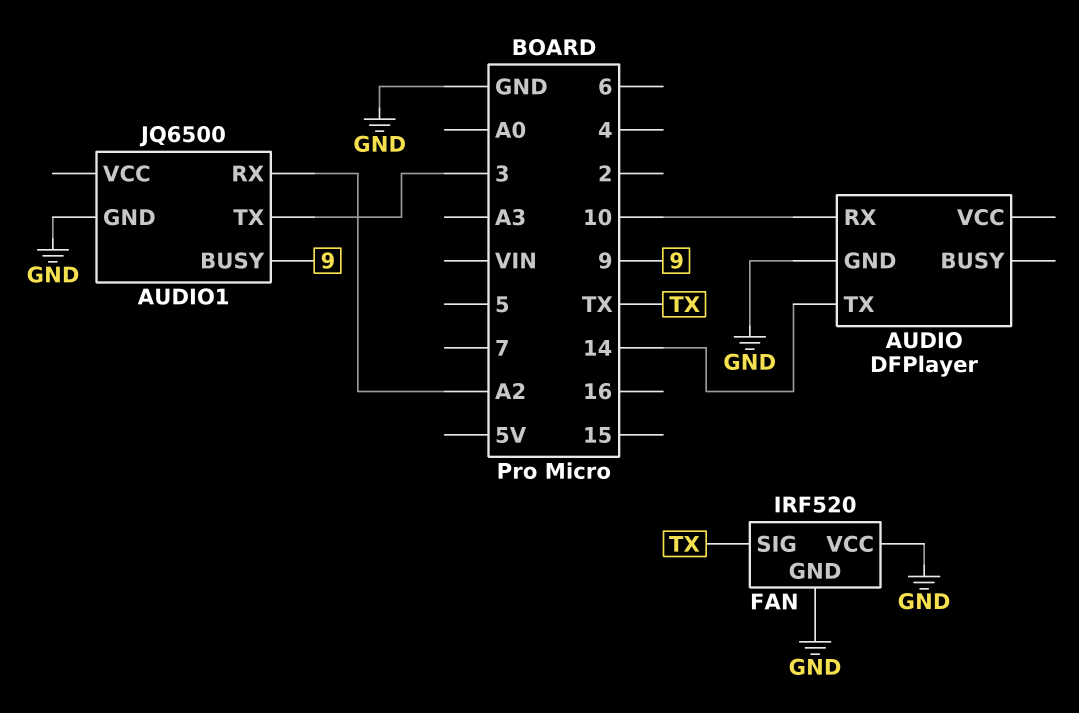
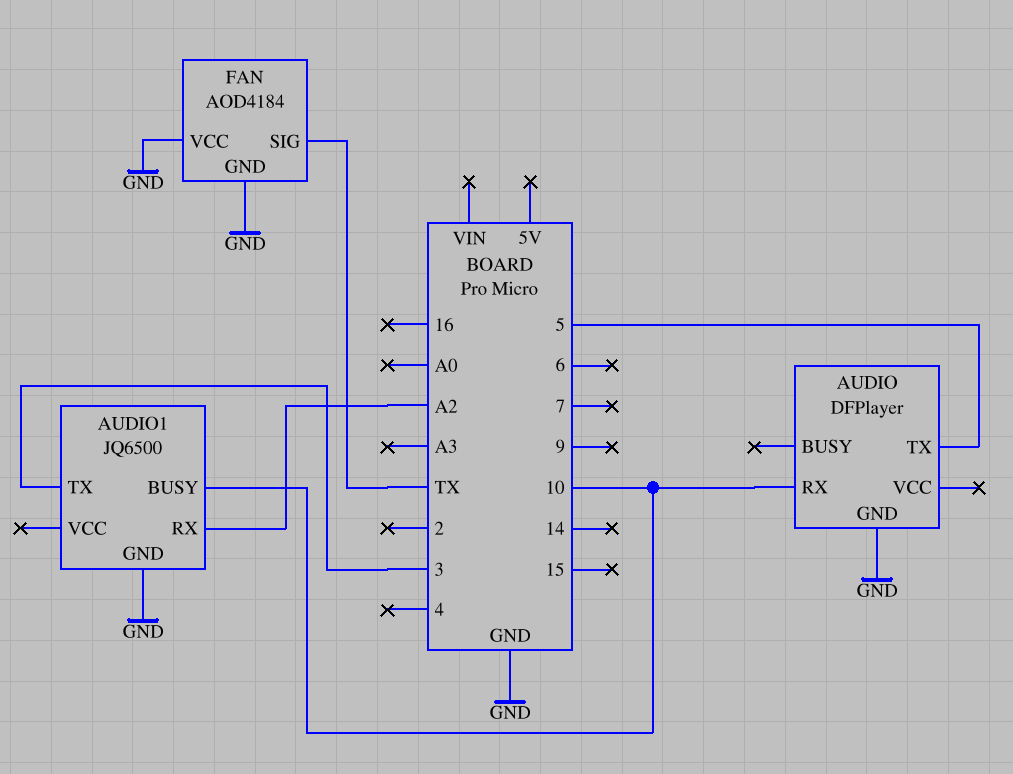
AUDIO pin TX: 14 -> 5
AUDIO1 pin BUSY: 9 -> 10
FAN: IRF520 -> AOD4184

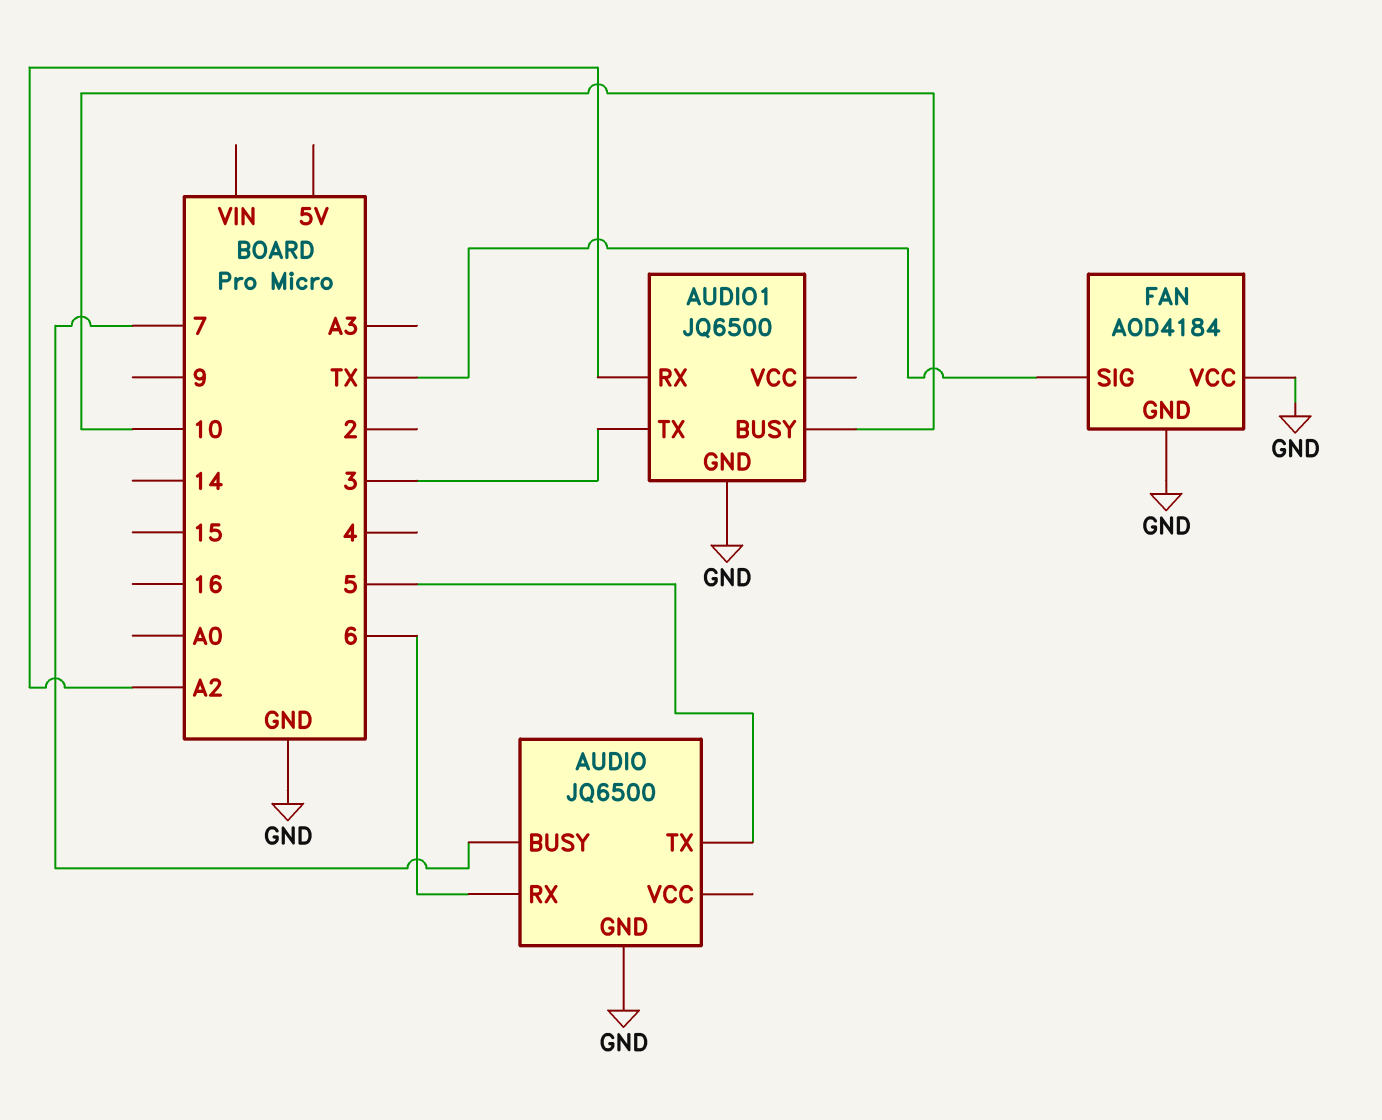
AUDIO: DFPlayer -> JQ6500
AUDIO pin BUSY: none -> 7
AUDIO pin RX: 10 -> 6

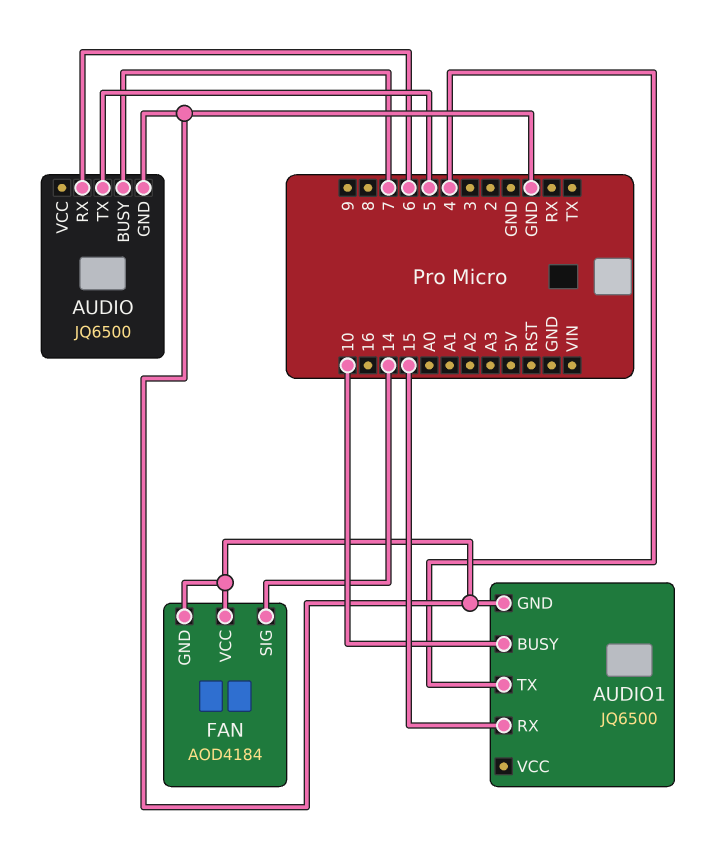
AUDIO1 pin RX: A2 -> 15
AUDIO1 pin TX: 3 -> 4
FAN pin SIG: TX -> 14

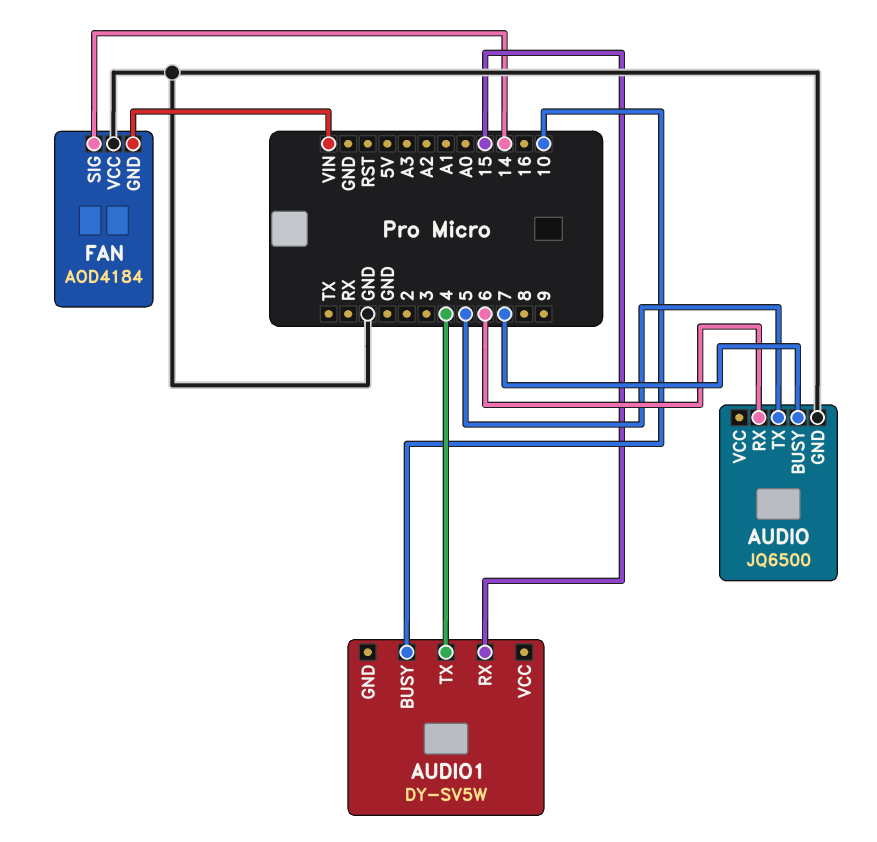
AUDIO1: JQ6500 -> DY-SV5W
AUDIO1 pin GND: GND -> none
FAN pin GND: GND -> VIN

